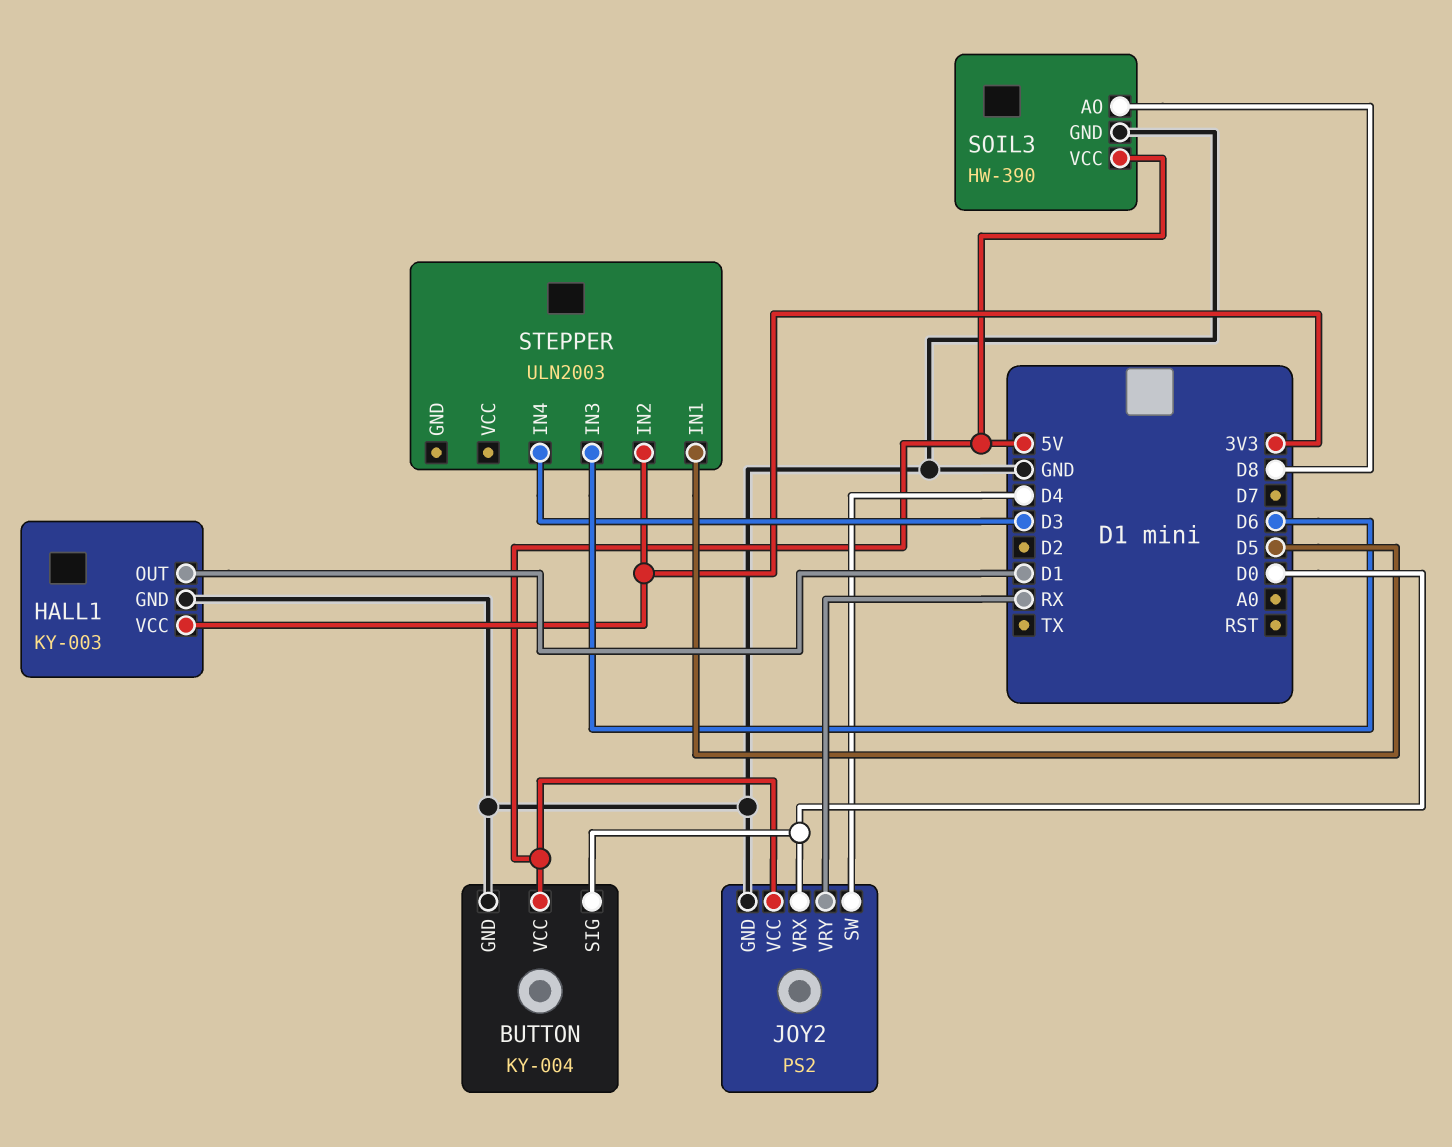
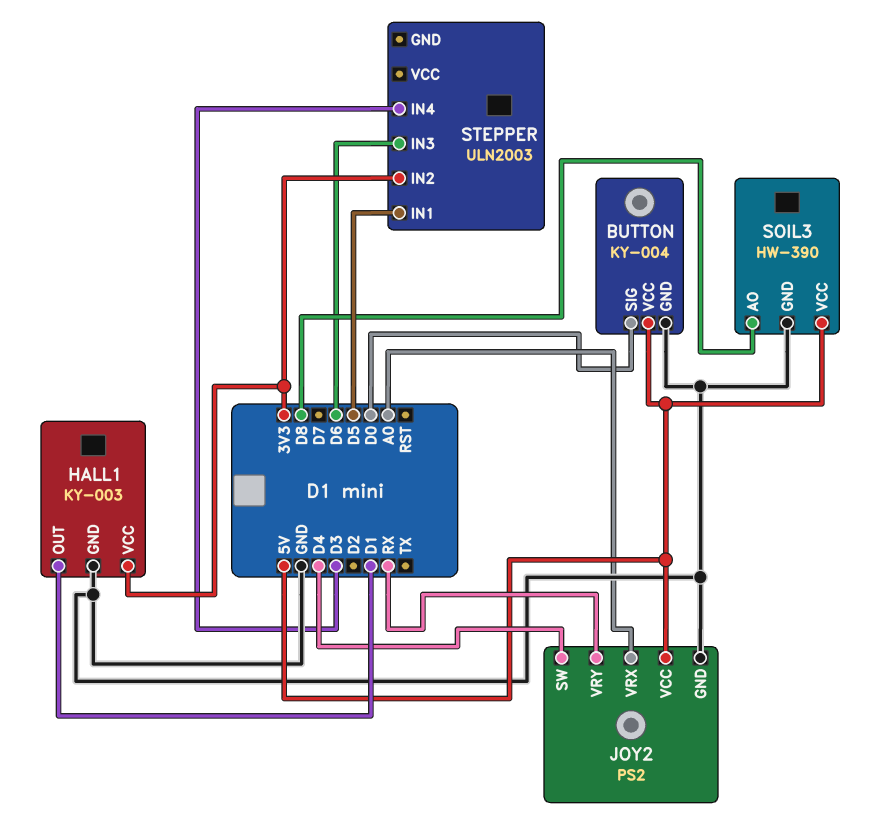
JOY2 pin VRX: D0 -> A0

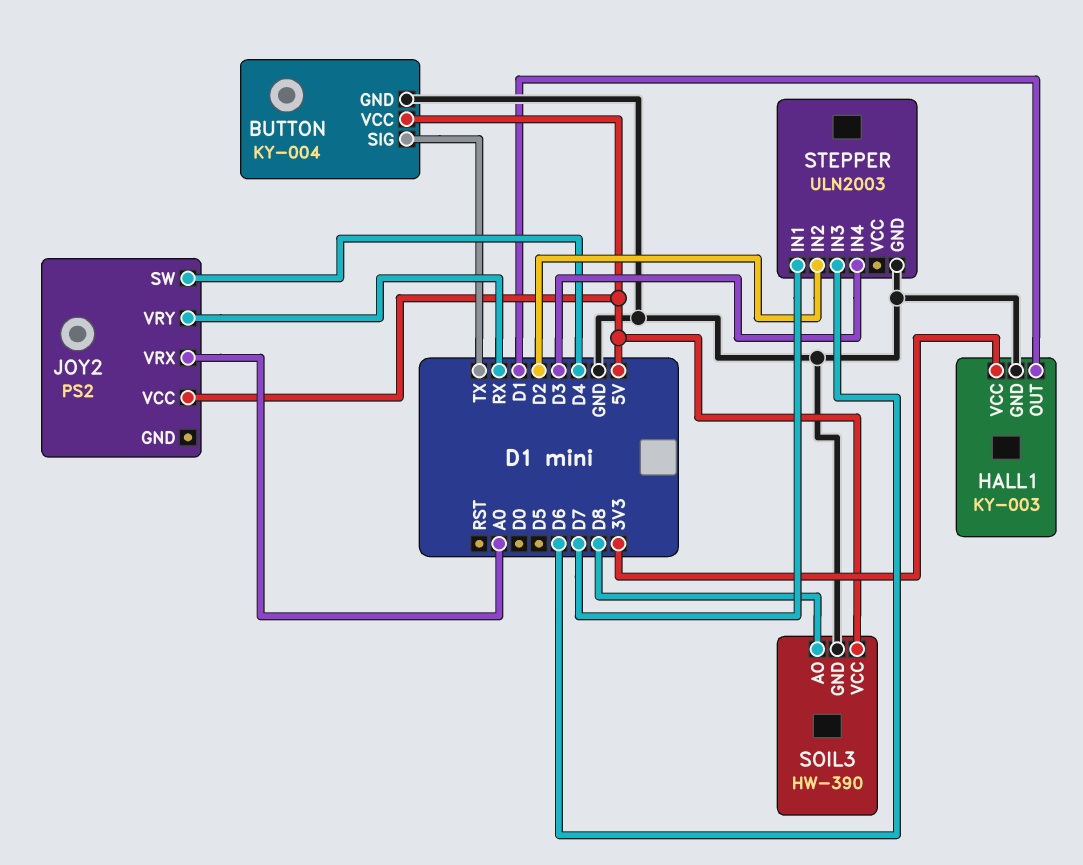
BUTTON pin SIG: D0 -> TX
JOY2 pin GND: GND -> none
STEPPER pin GND: none -> GND
STEPPER pin IN1: D5 -> D7
STEPPER pin IN2: 3V3 -> D2

